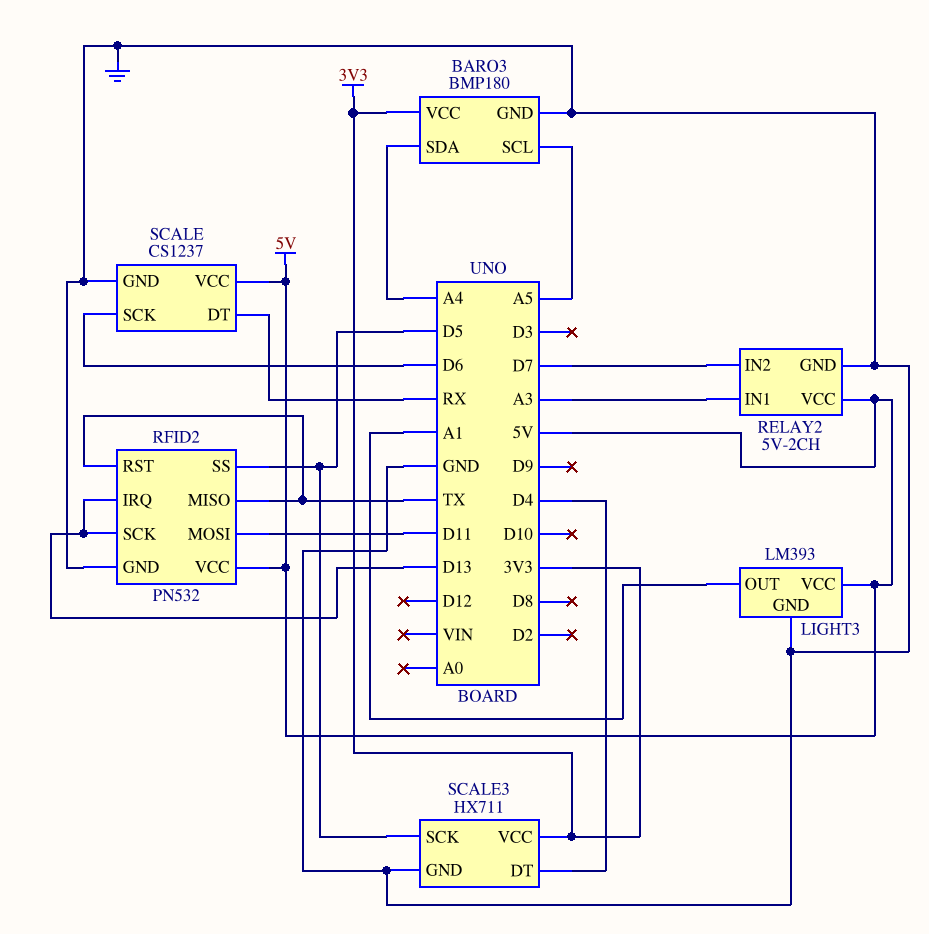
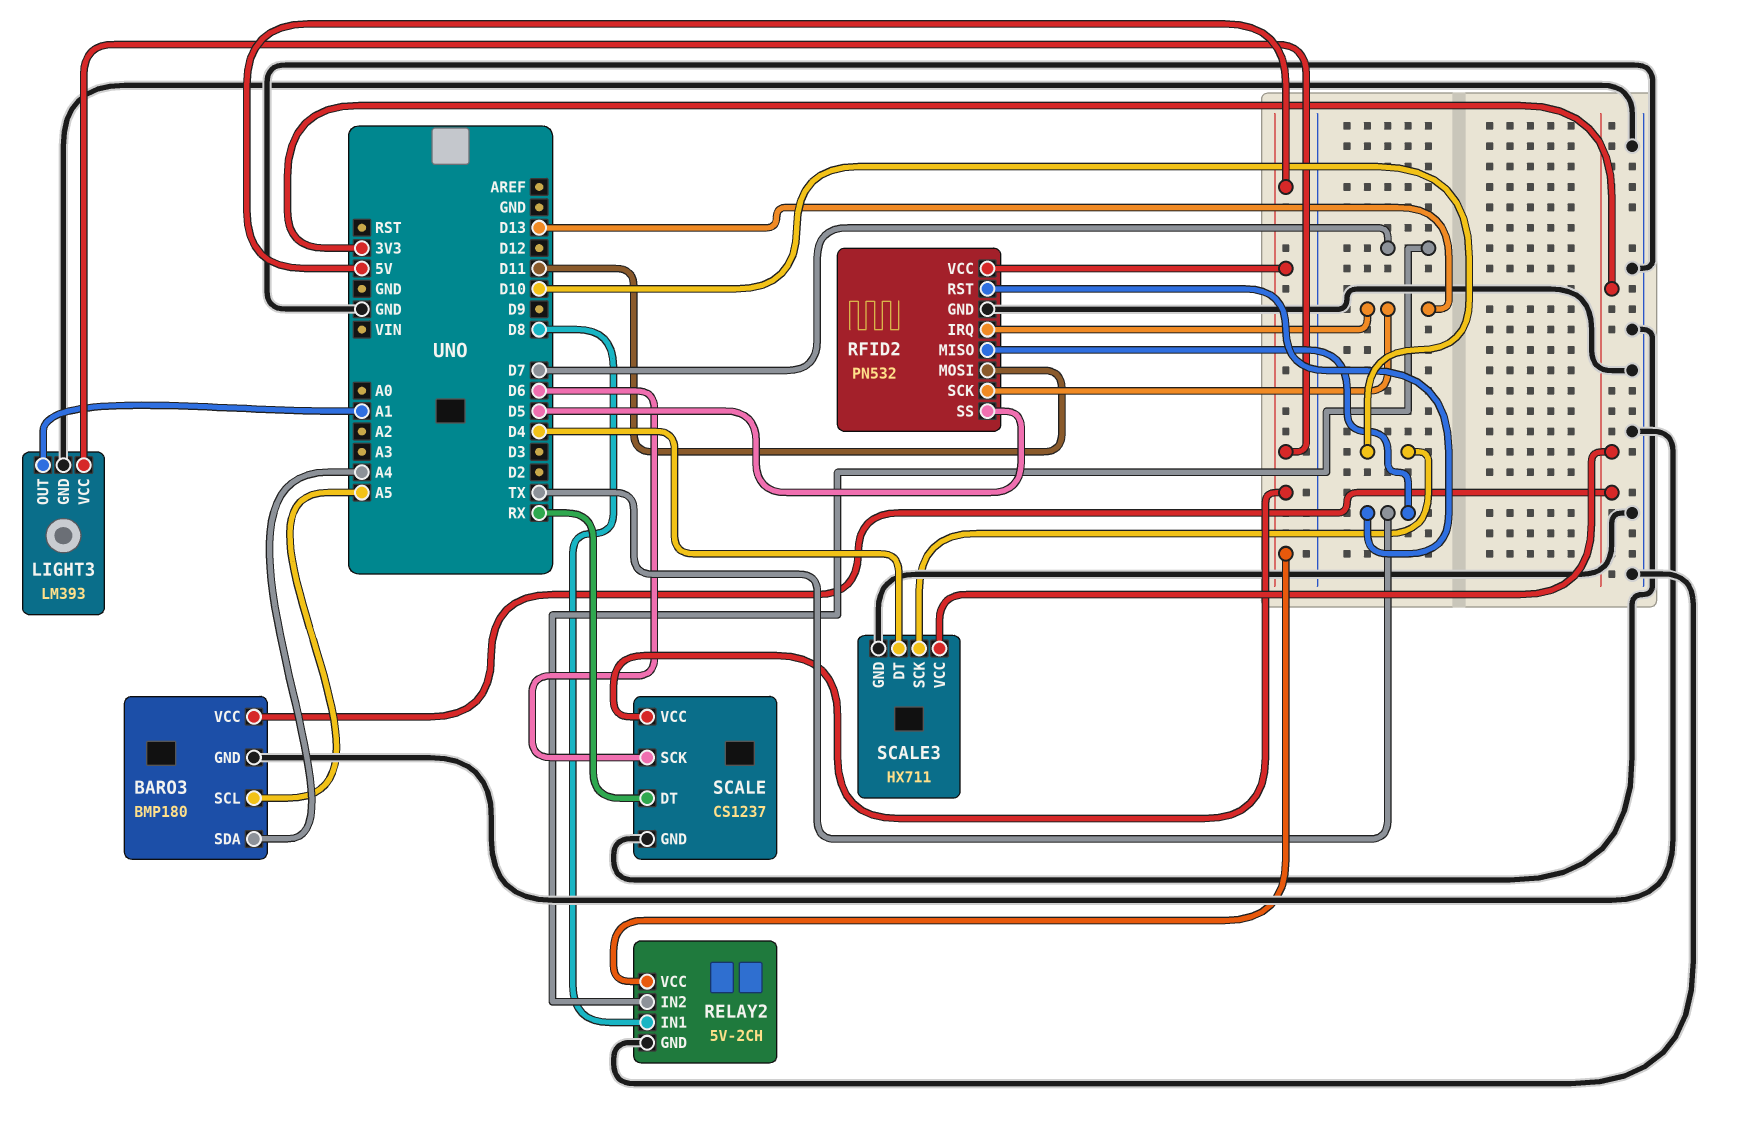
RELAY2 pin IN1: A3 -> D8
SCALE3 pin SCK: D5 -> D10

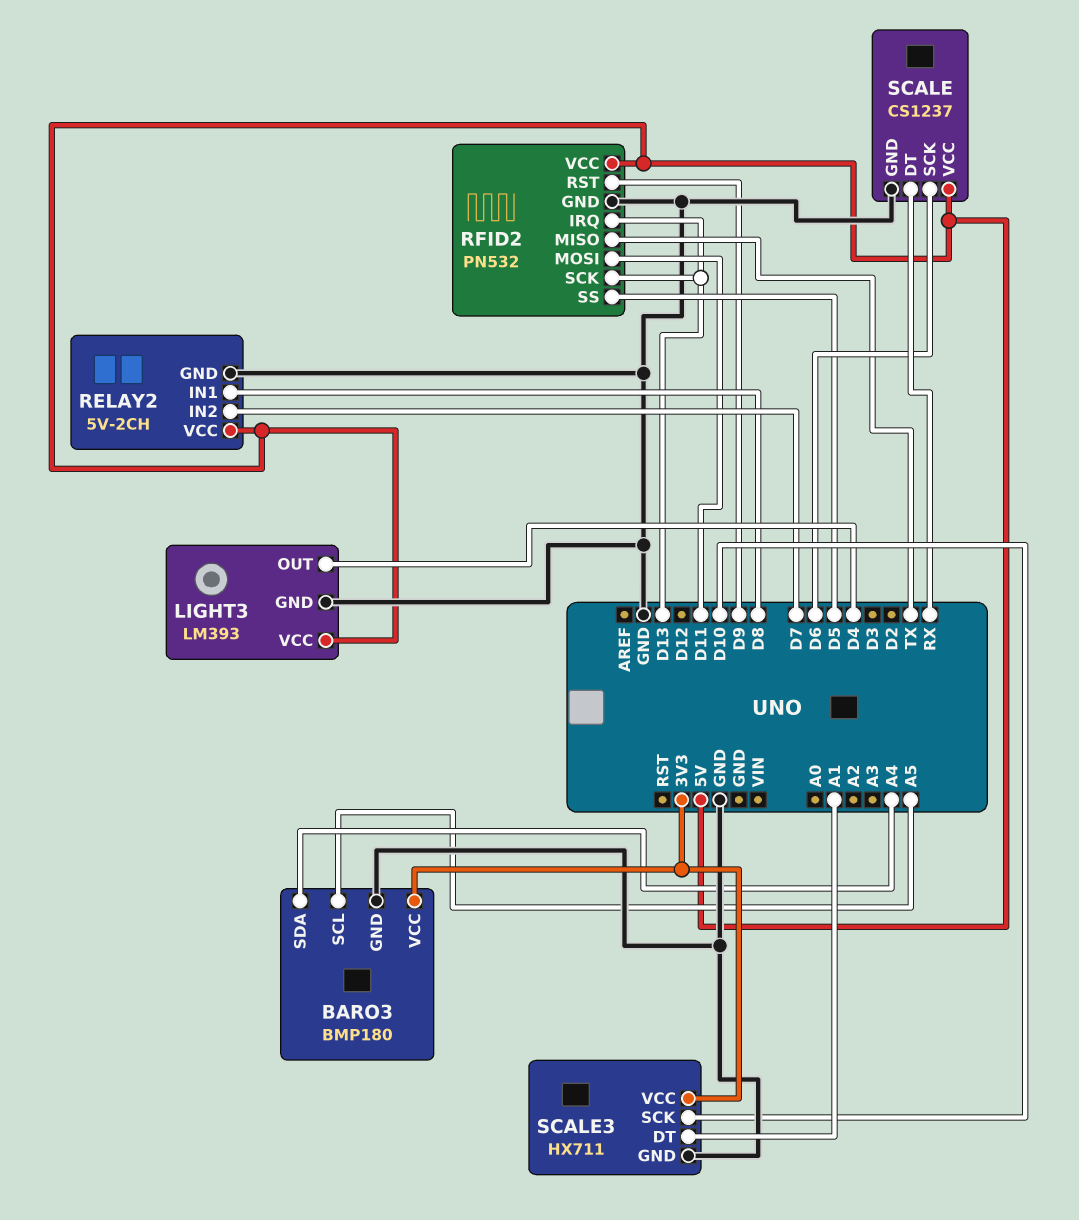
LIGHT3 pin OUT: A1 -> D4
RFID2 pin RST: TX -> D9
SCALE3 pin DT: D4 -> A1

